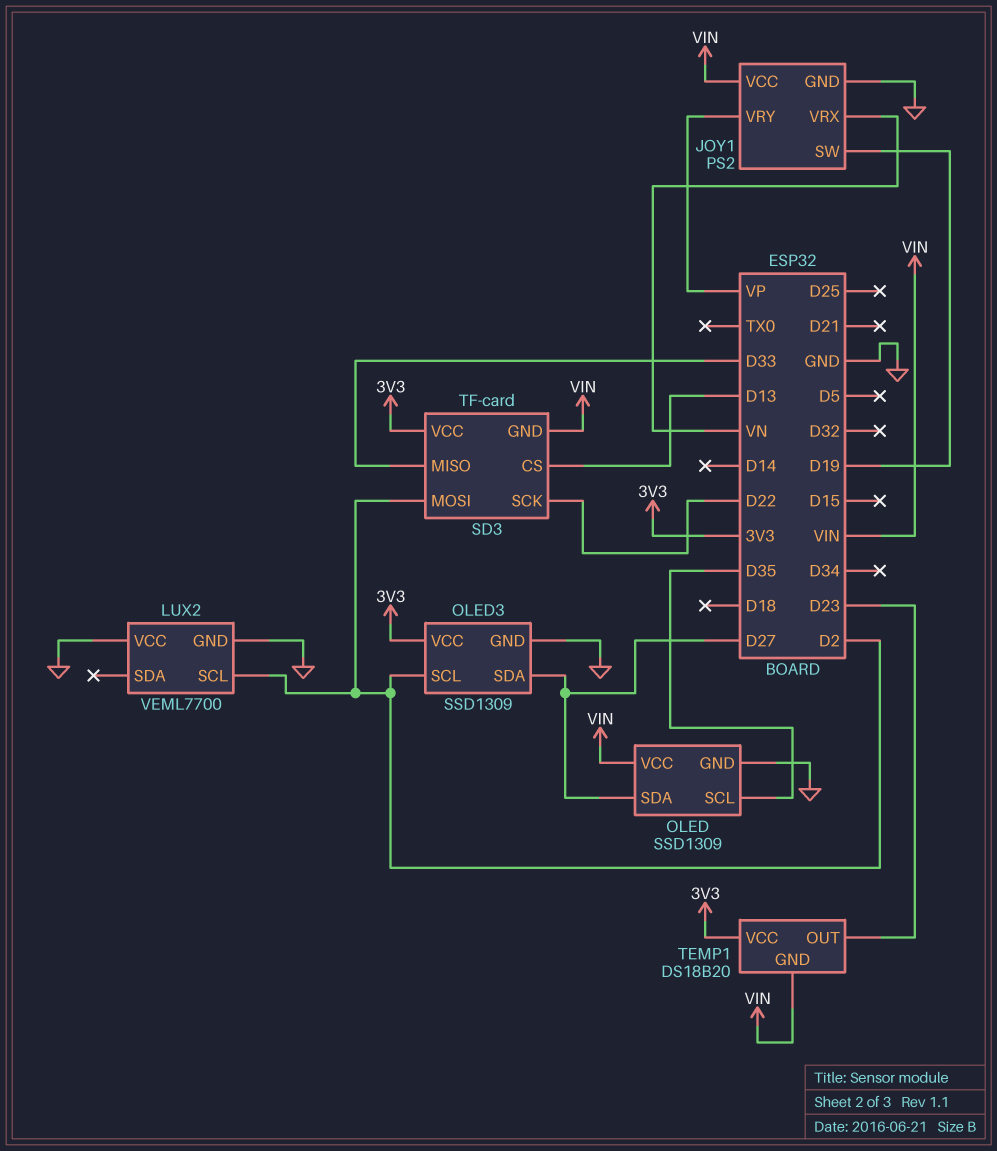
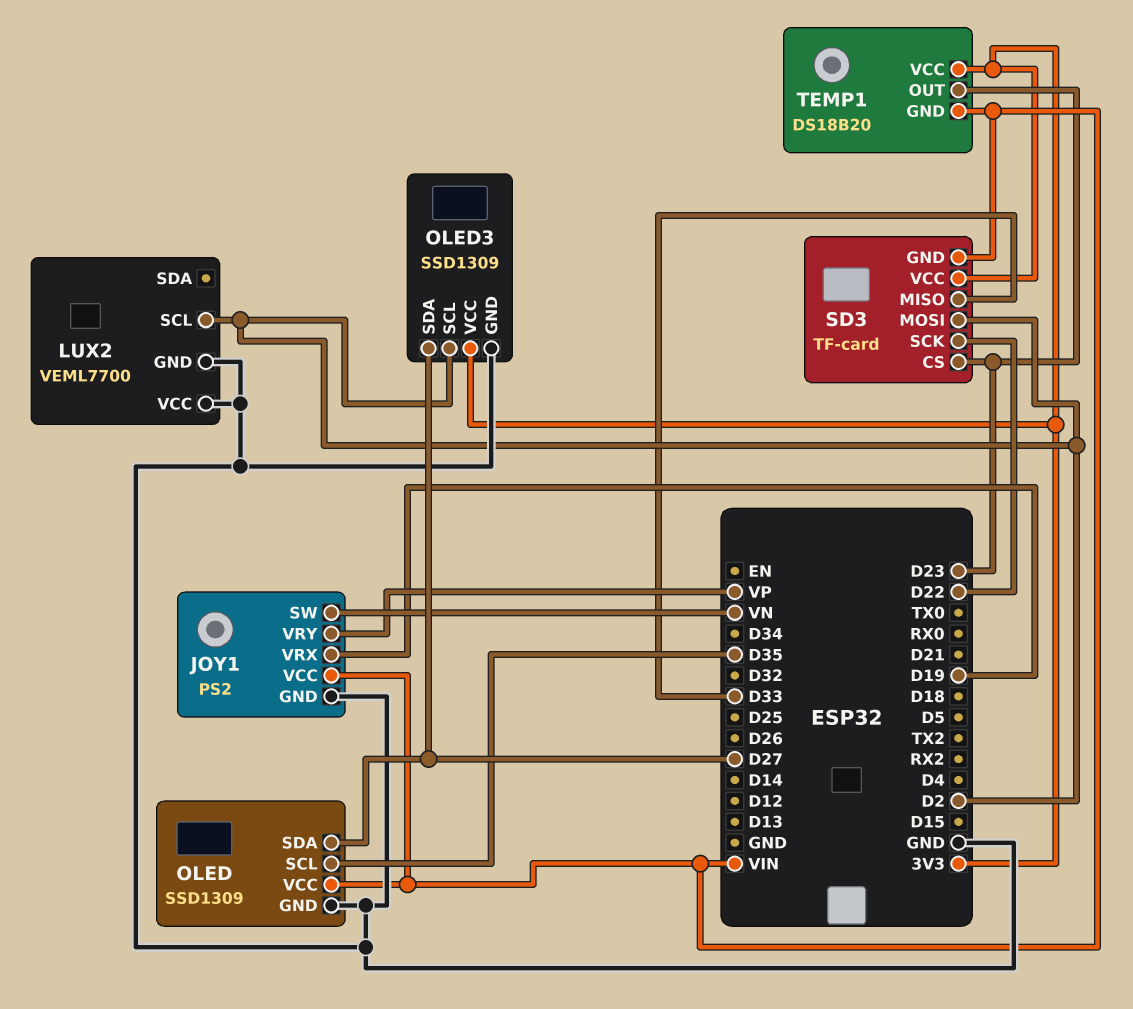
JOY1 pin SW: D19 -> VN
JOY1 pin VRX: VN -> D19
SD3 pin CS: D13 -> D23

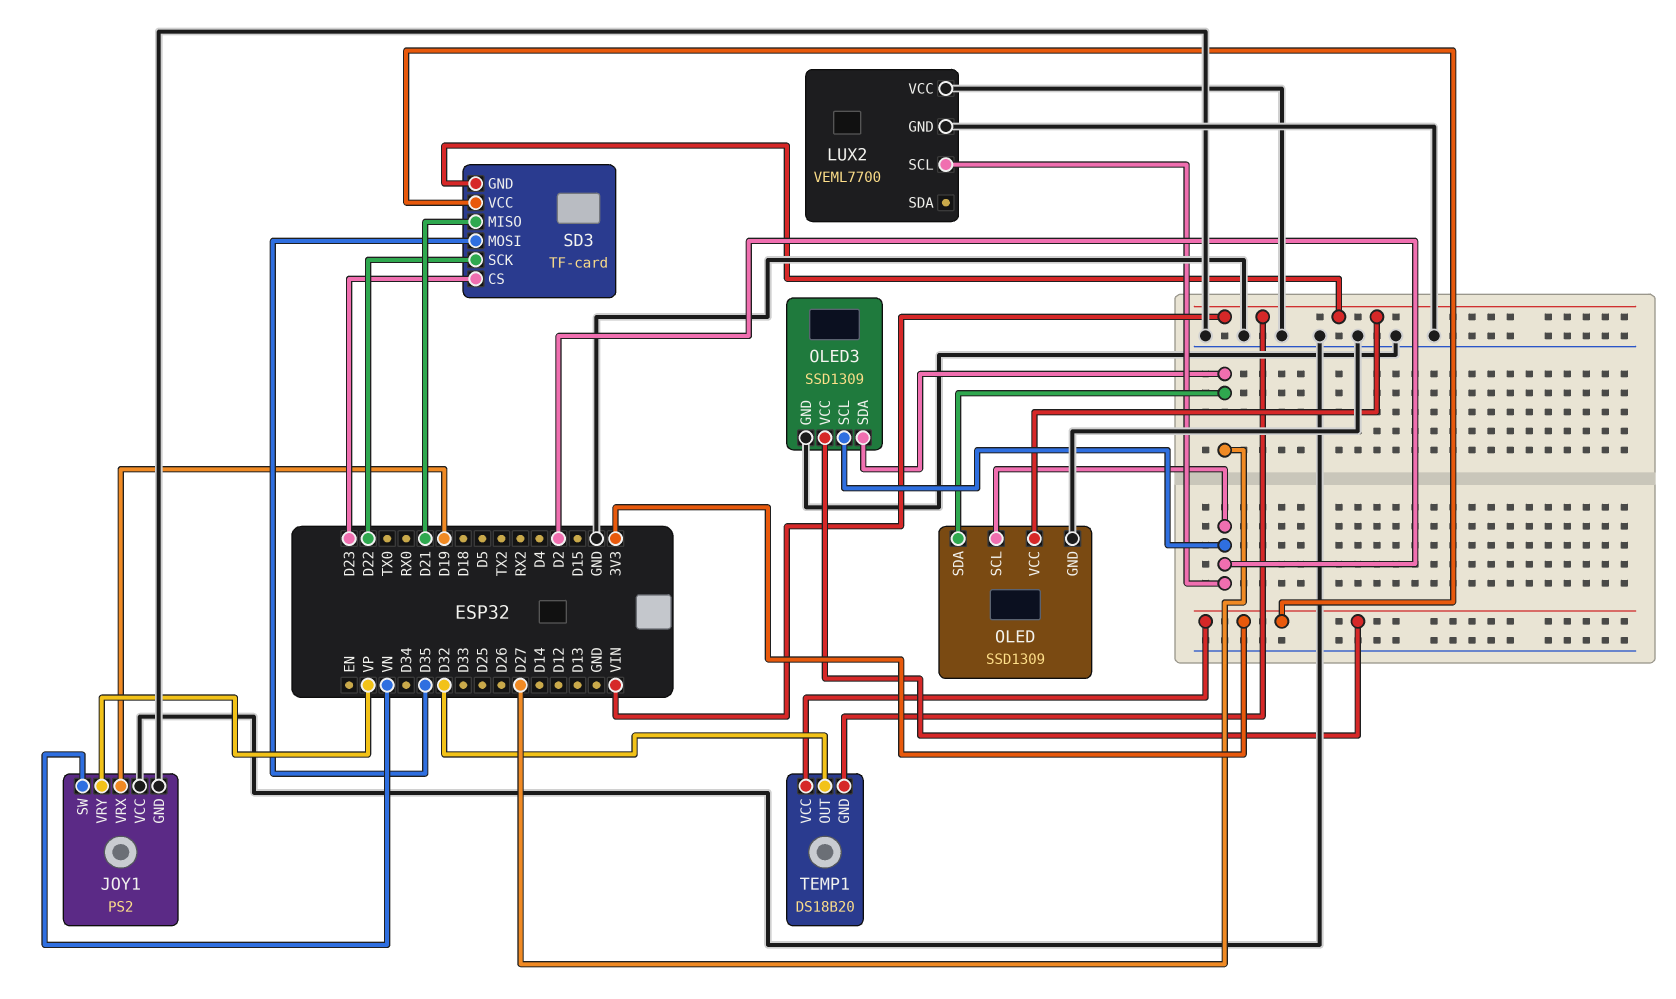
JOY1 pin VCC: VIN -> GND
OLED pin SCL: D35 -> D2
SD3 pin MISO: D33 -> D21
SD3 pin MOSI: D2 -> D35
TEMP1 pin OUT: D23 -> D32

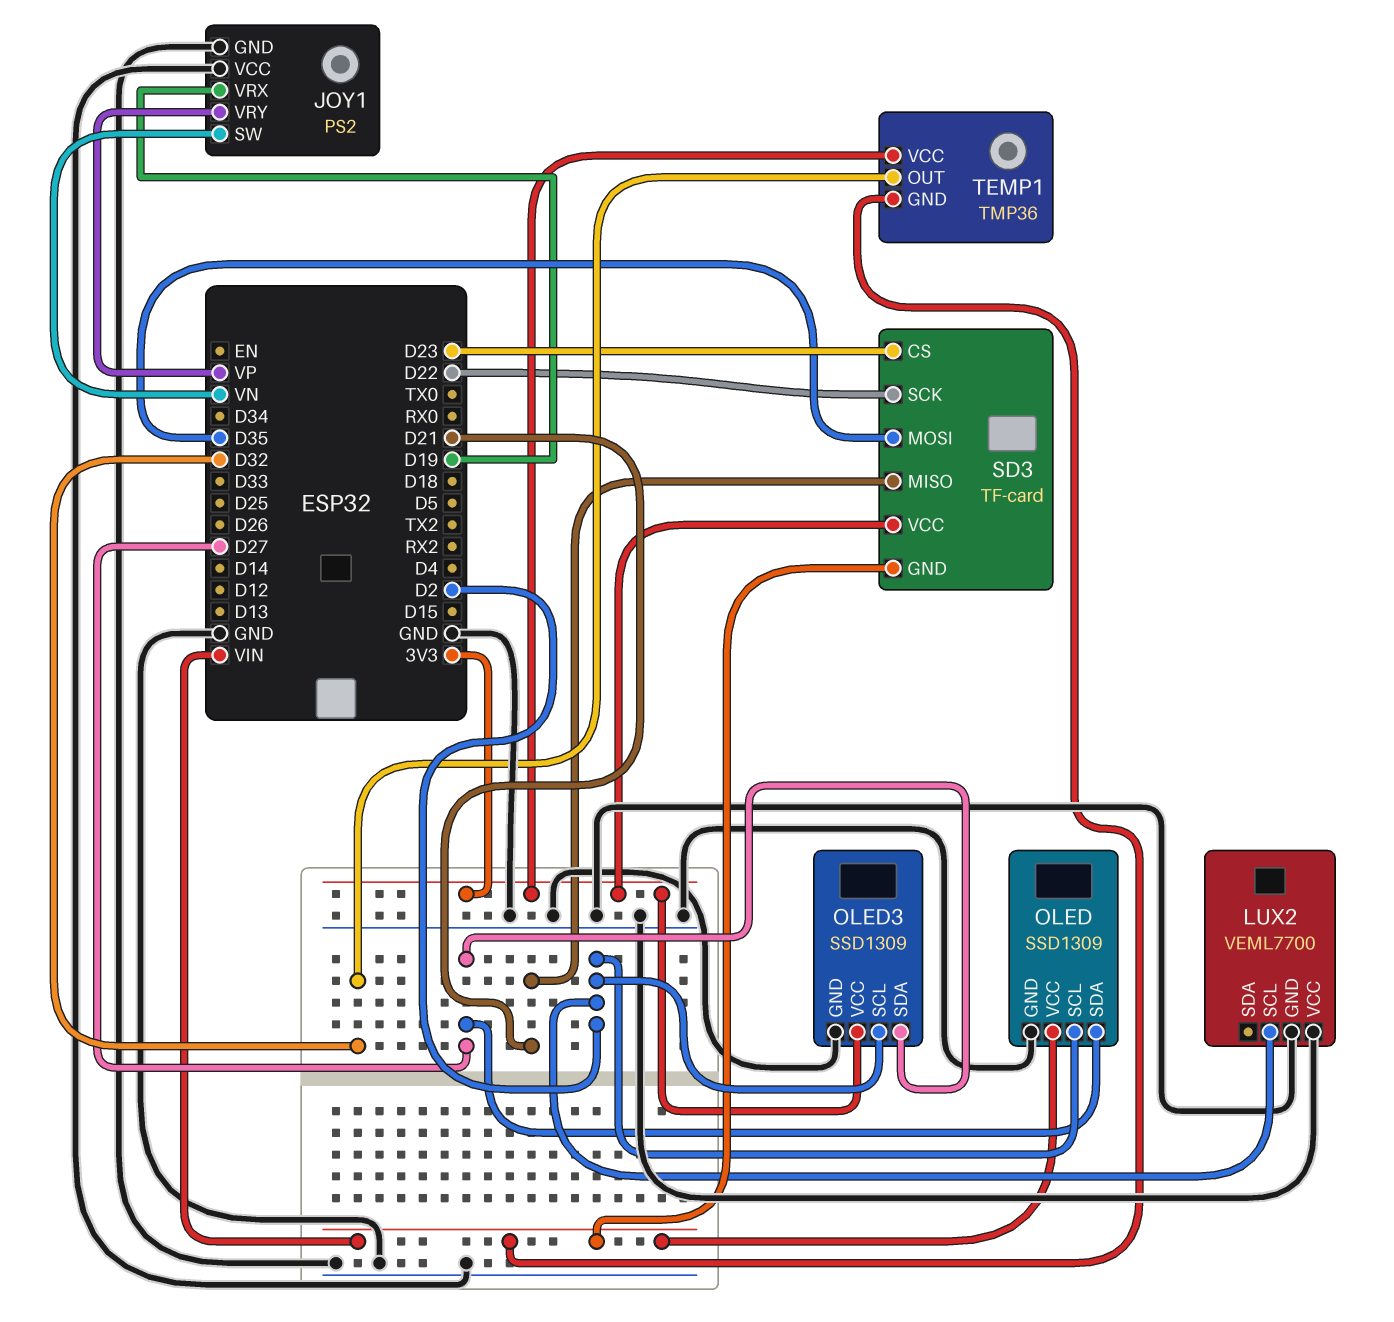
TEMP1: DS18B20 -> TMP36

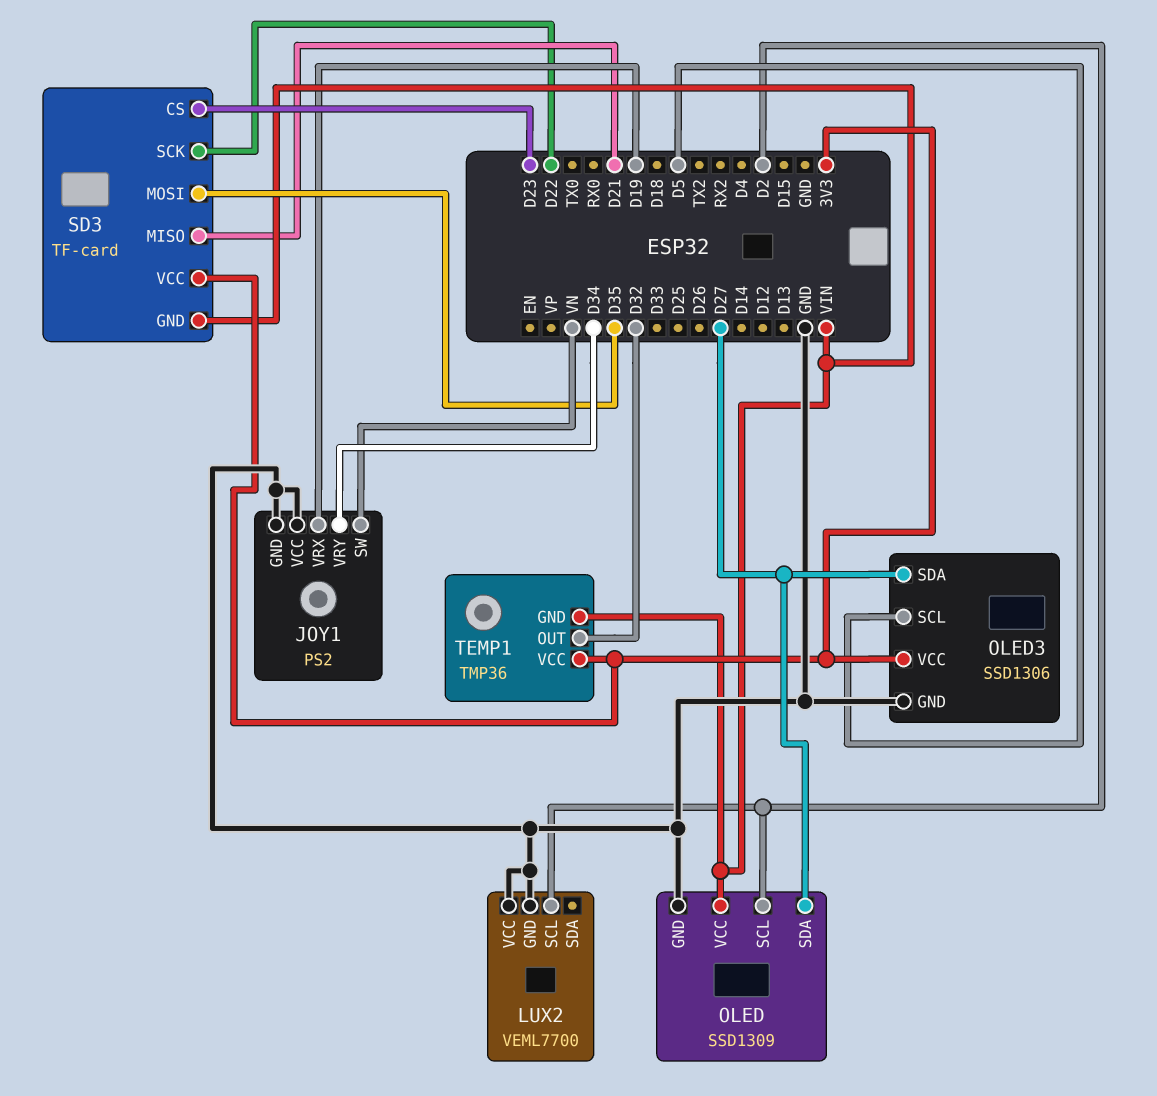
JOY1 pin VRY: VP -> D34
OLED3: SSD1309 -> SSD1306
OLED3 pin SCL: D2 -> D5

